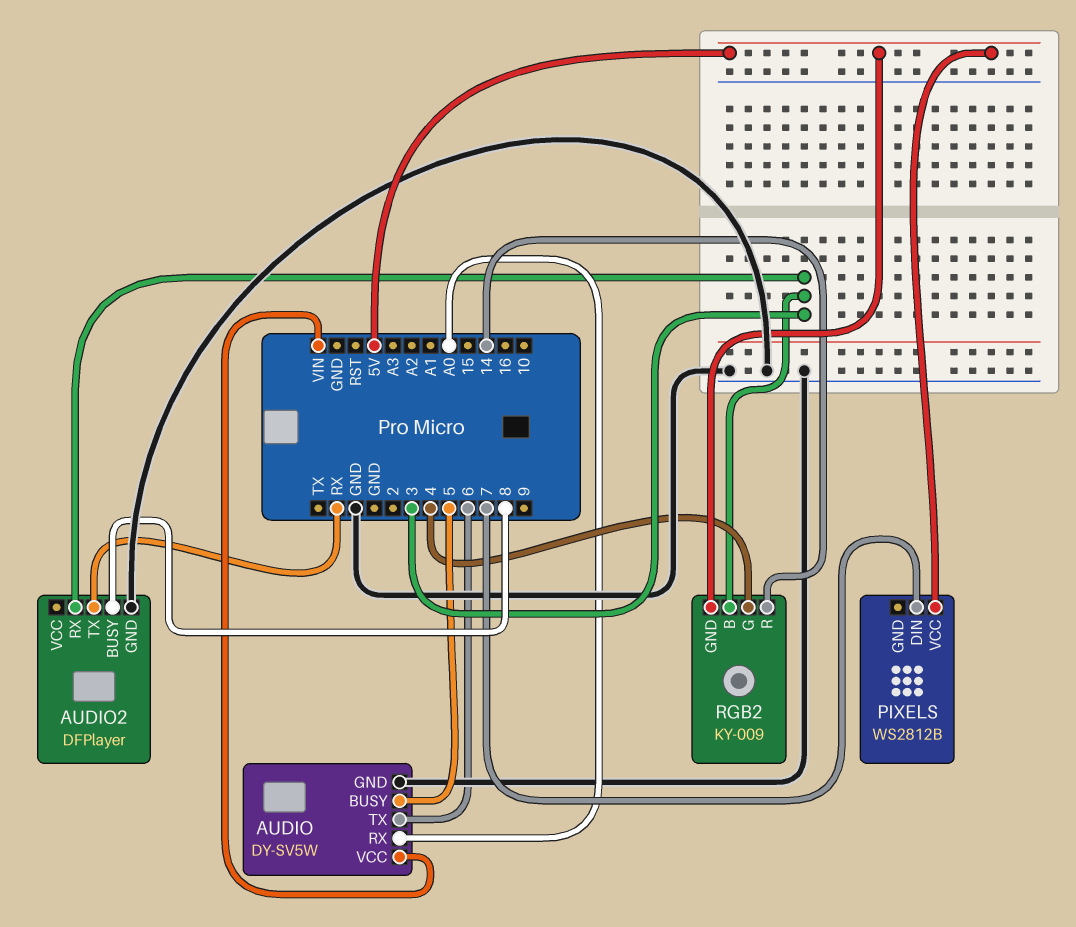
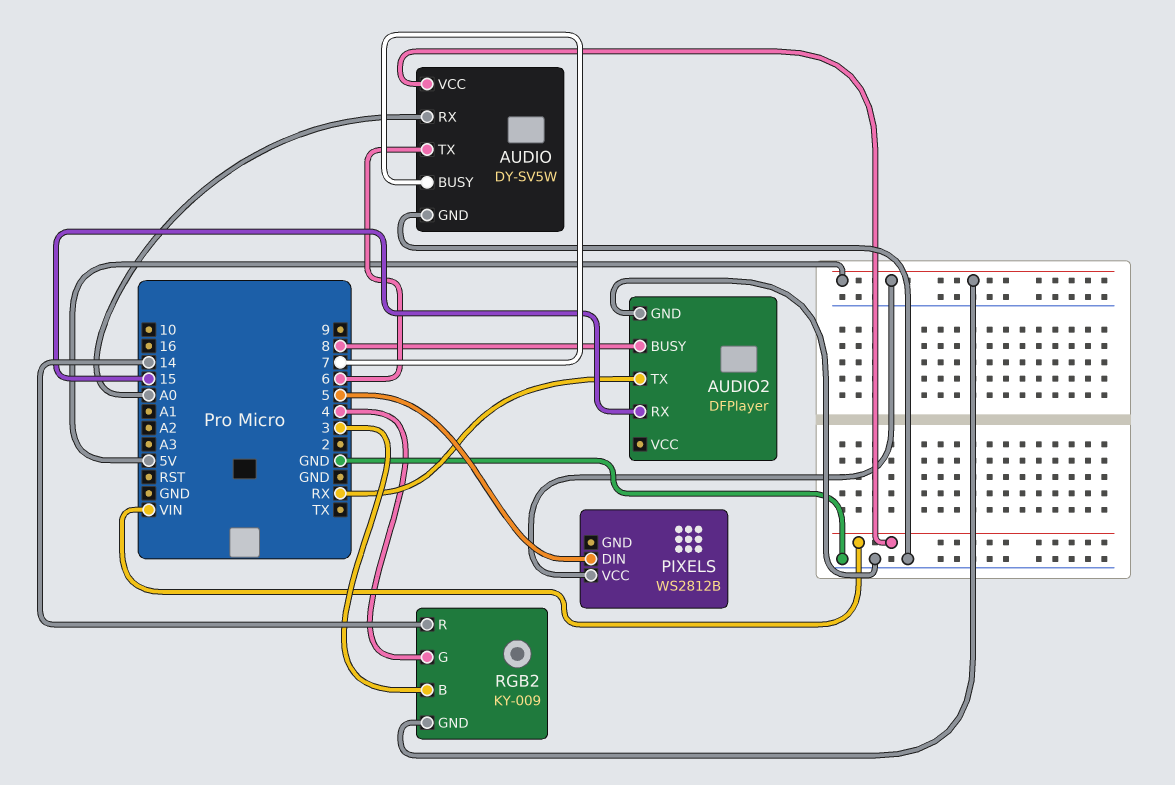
AUDIO pin BUSY: 5 -> 7
AUDIO2 pin RX: 3 -> 15
PIXELS pin DIN: 7 -> 5

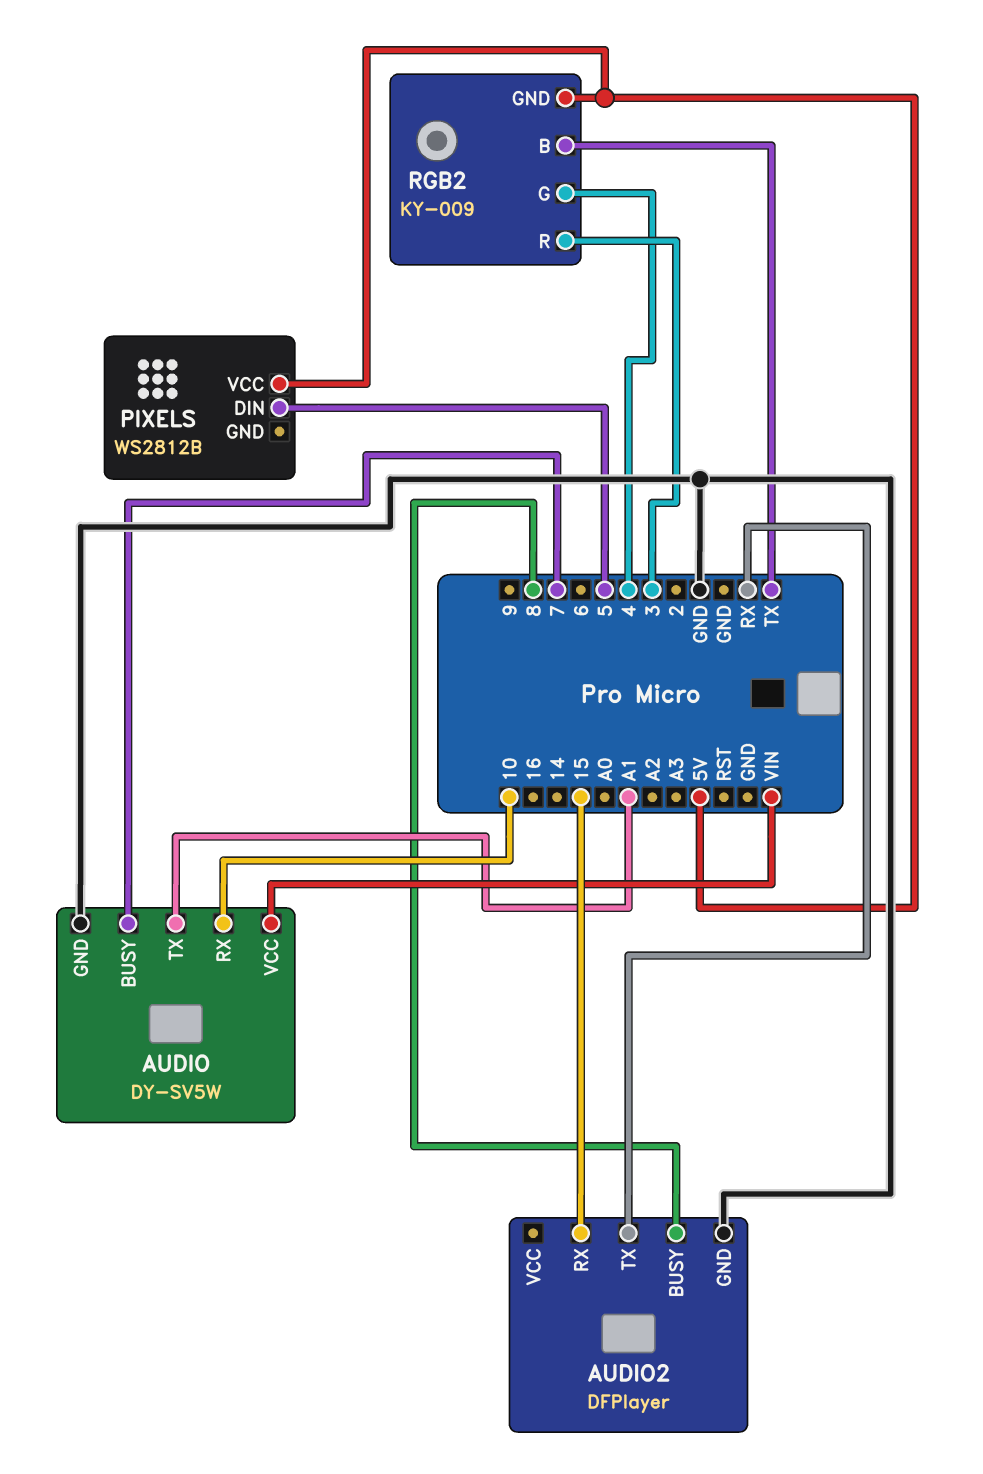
AUDIO pin RX: A0 -> 10
AUDIO pin TX: 6 -> A1
RGB2 pin B: 3 -> TX
RGB2 pin R: 14 -> 3

